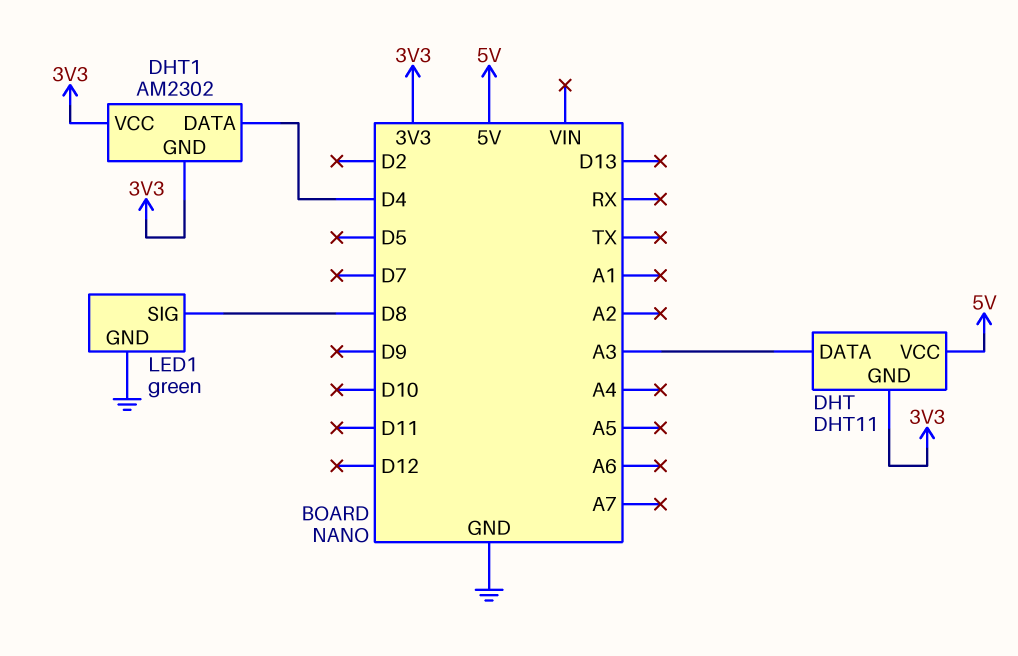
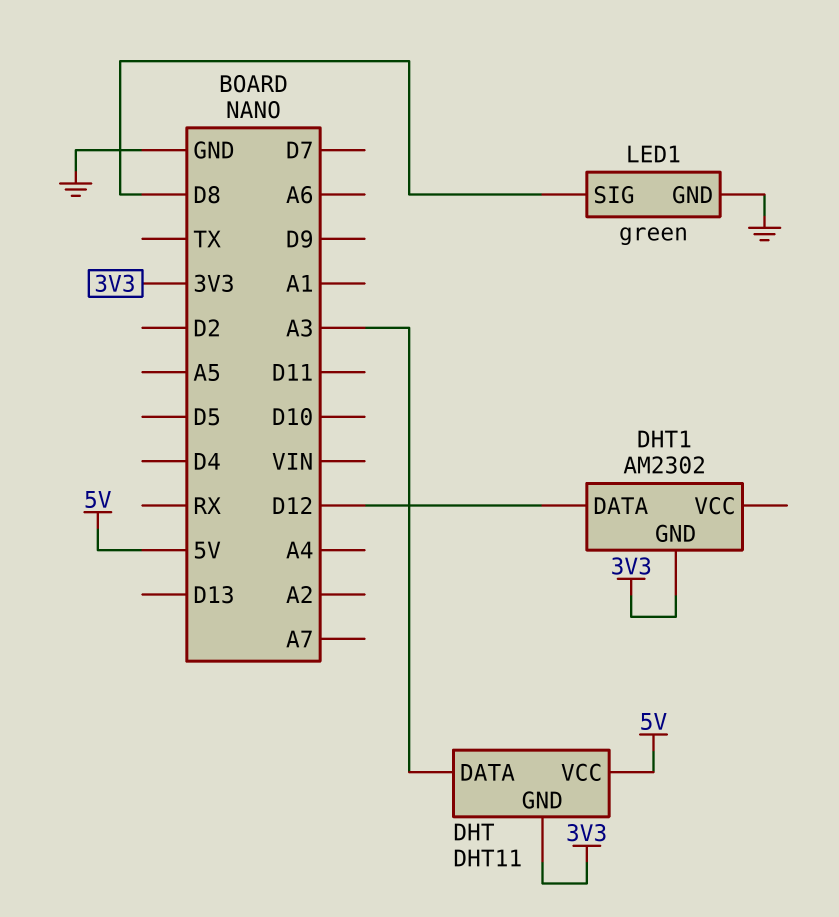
DHT1 pin DATA: D4 -> D12
DHT1 pin VCC: 3V3 -> none

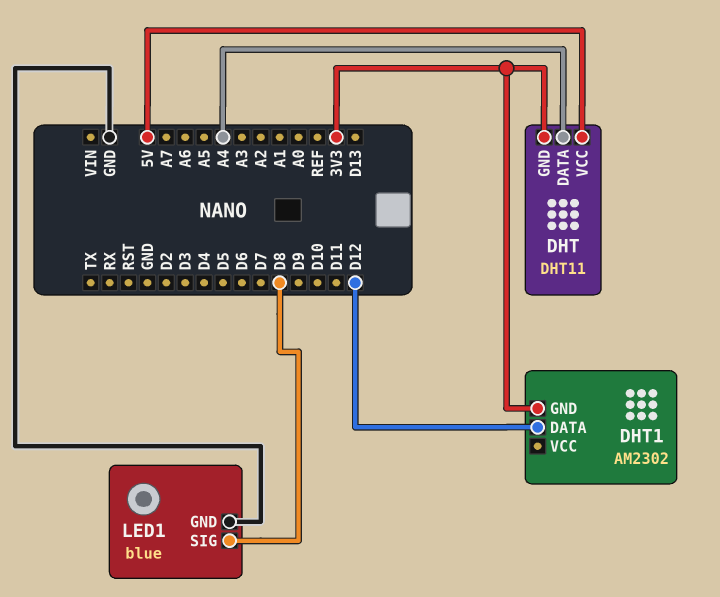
DHT pin DATA: A3 -> A4
LED1: green -> blue

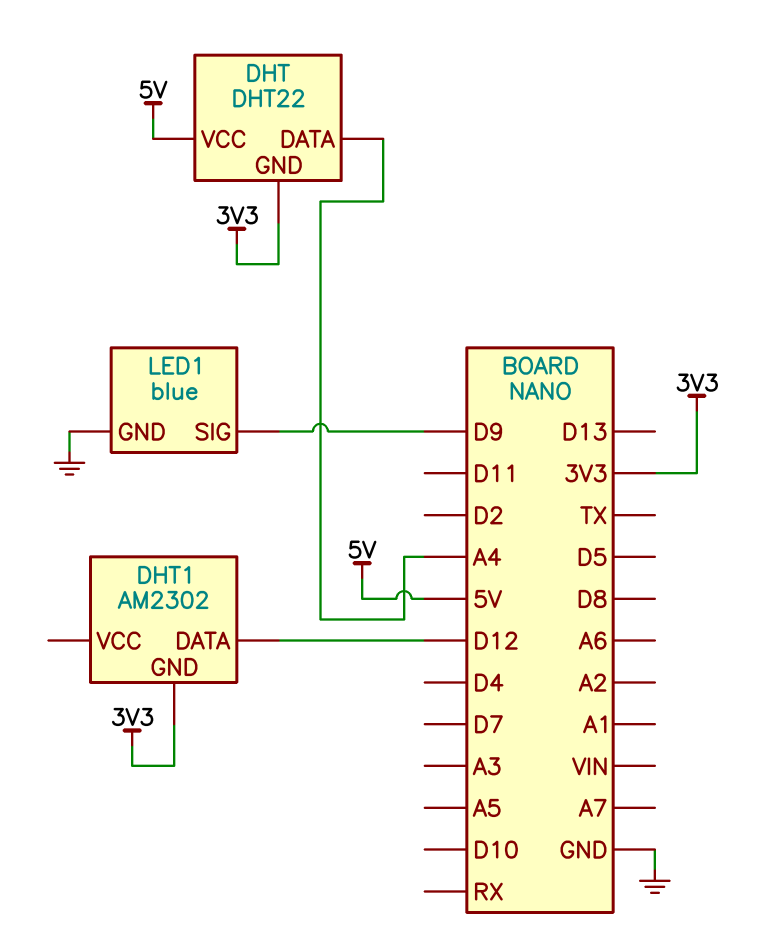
DHT: DHT11 -> DHT22
LED1 pin SIG: D8 -> D9

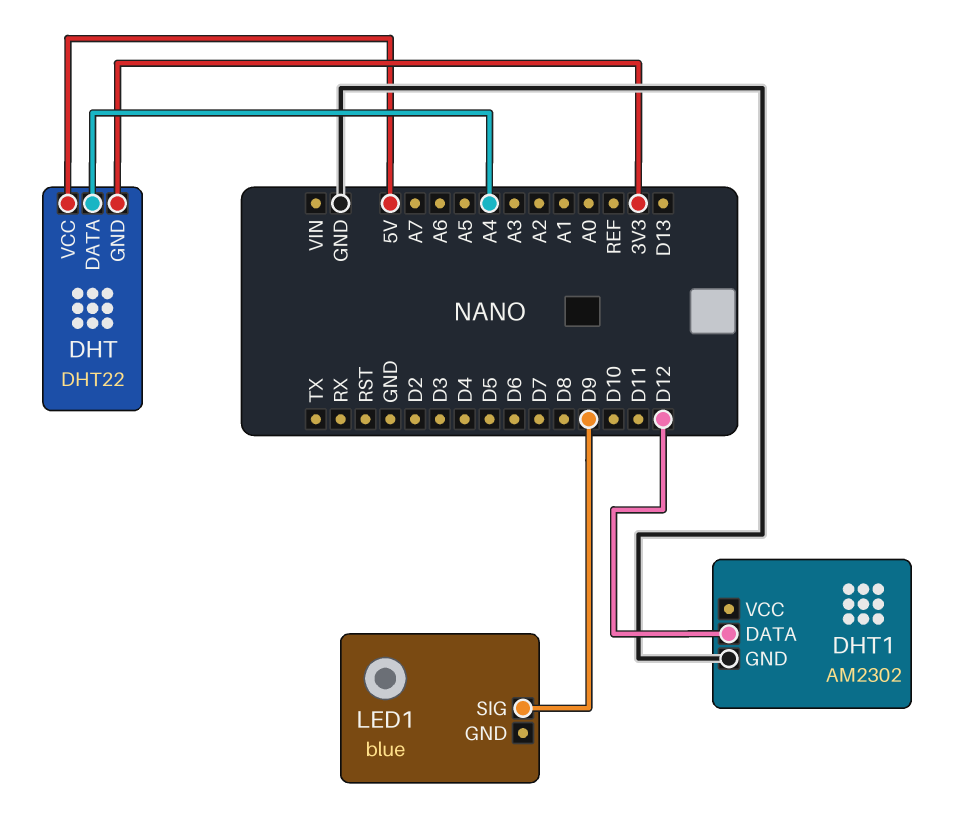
DHT1 pin GND: 3V3 -> GND
LED1 pin GND: GND -> none

